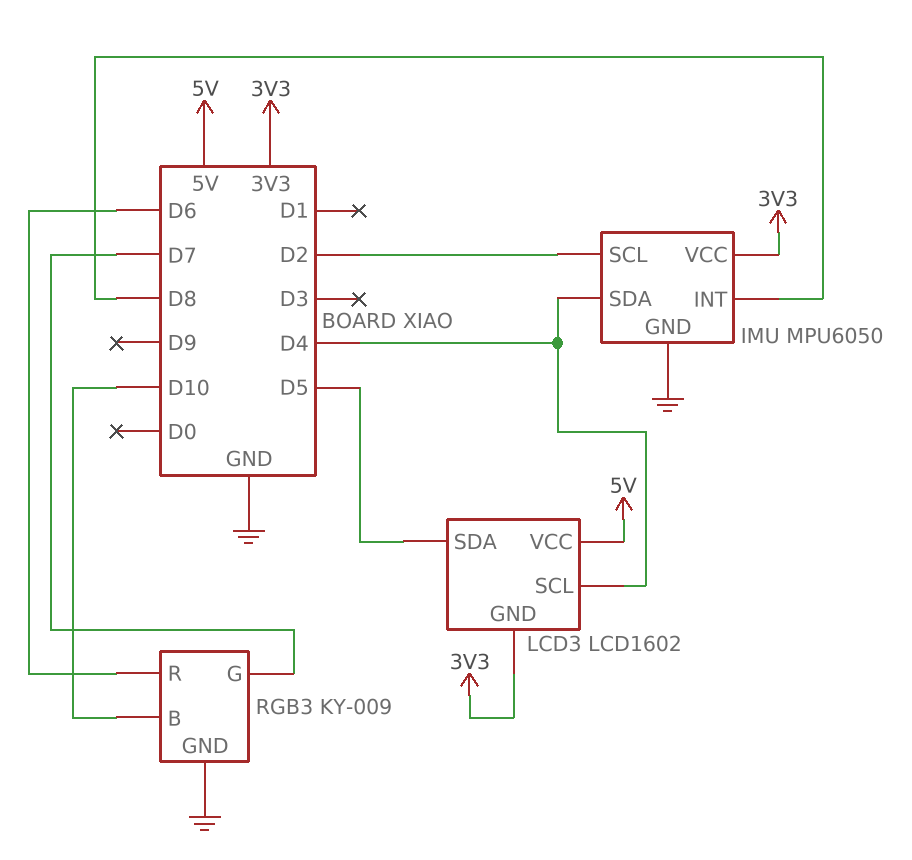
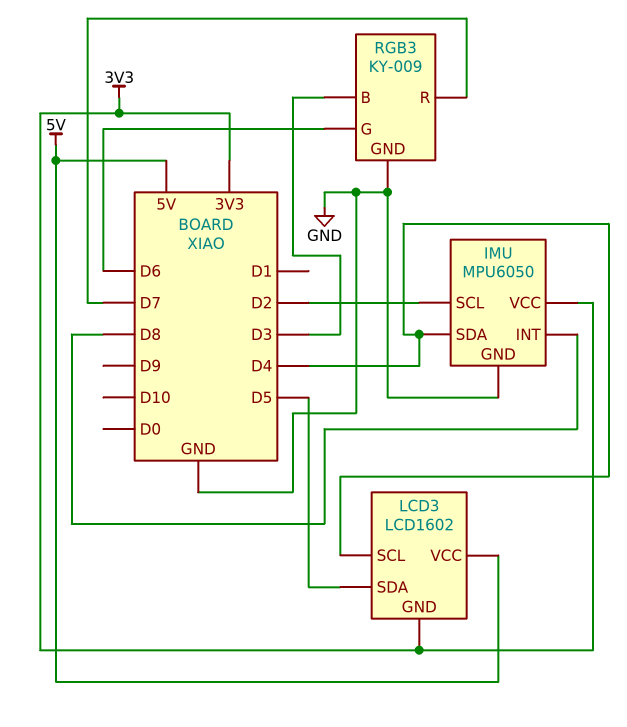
RGB3 pin B: D10 -> D3
RGB3 pin G: D7 -> D6
RGB3 pin R: D6 -> D7

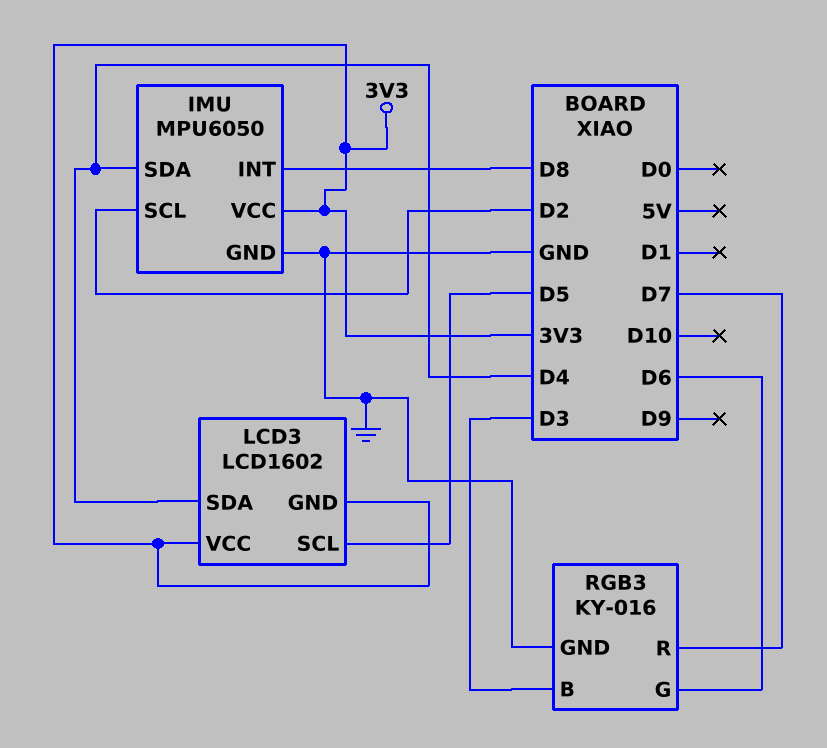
LCD3 pin SCL: D4 -> D5
LCD3 pin SDA: D5 -> D4
LCD3 pin VCC: 5V -> 3V3
RGB3: KY-009 -> KY-016

